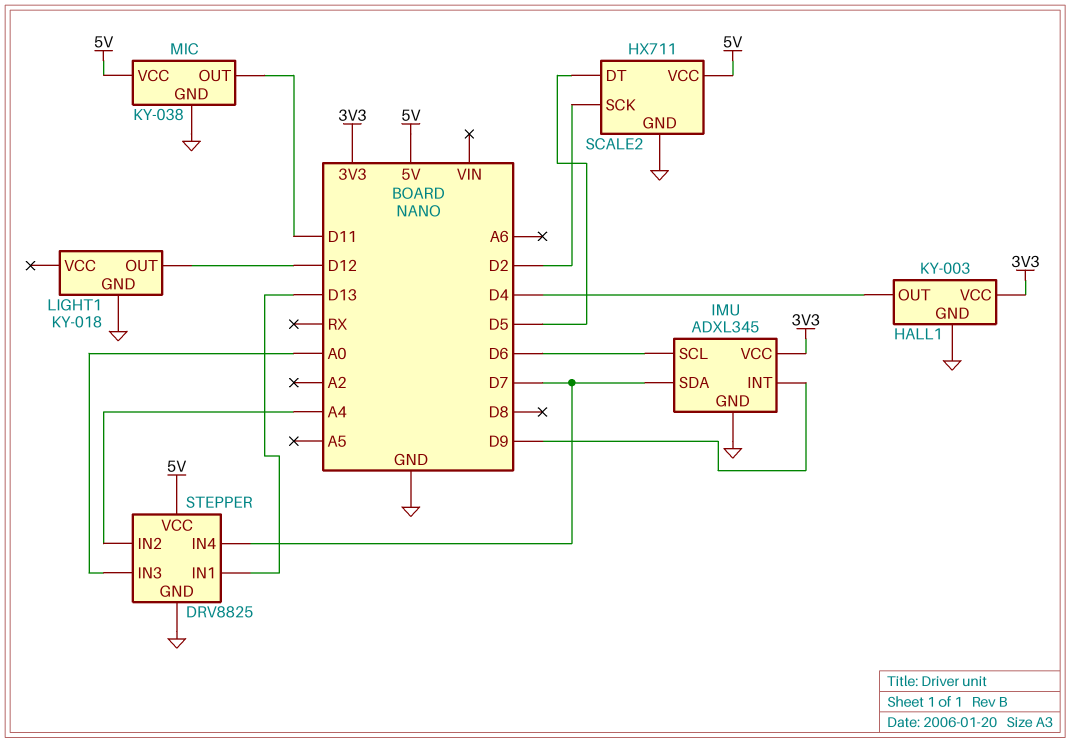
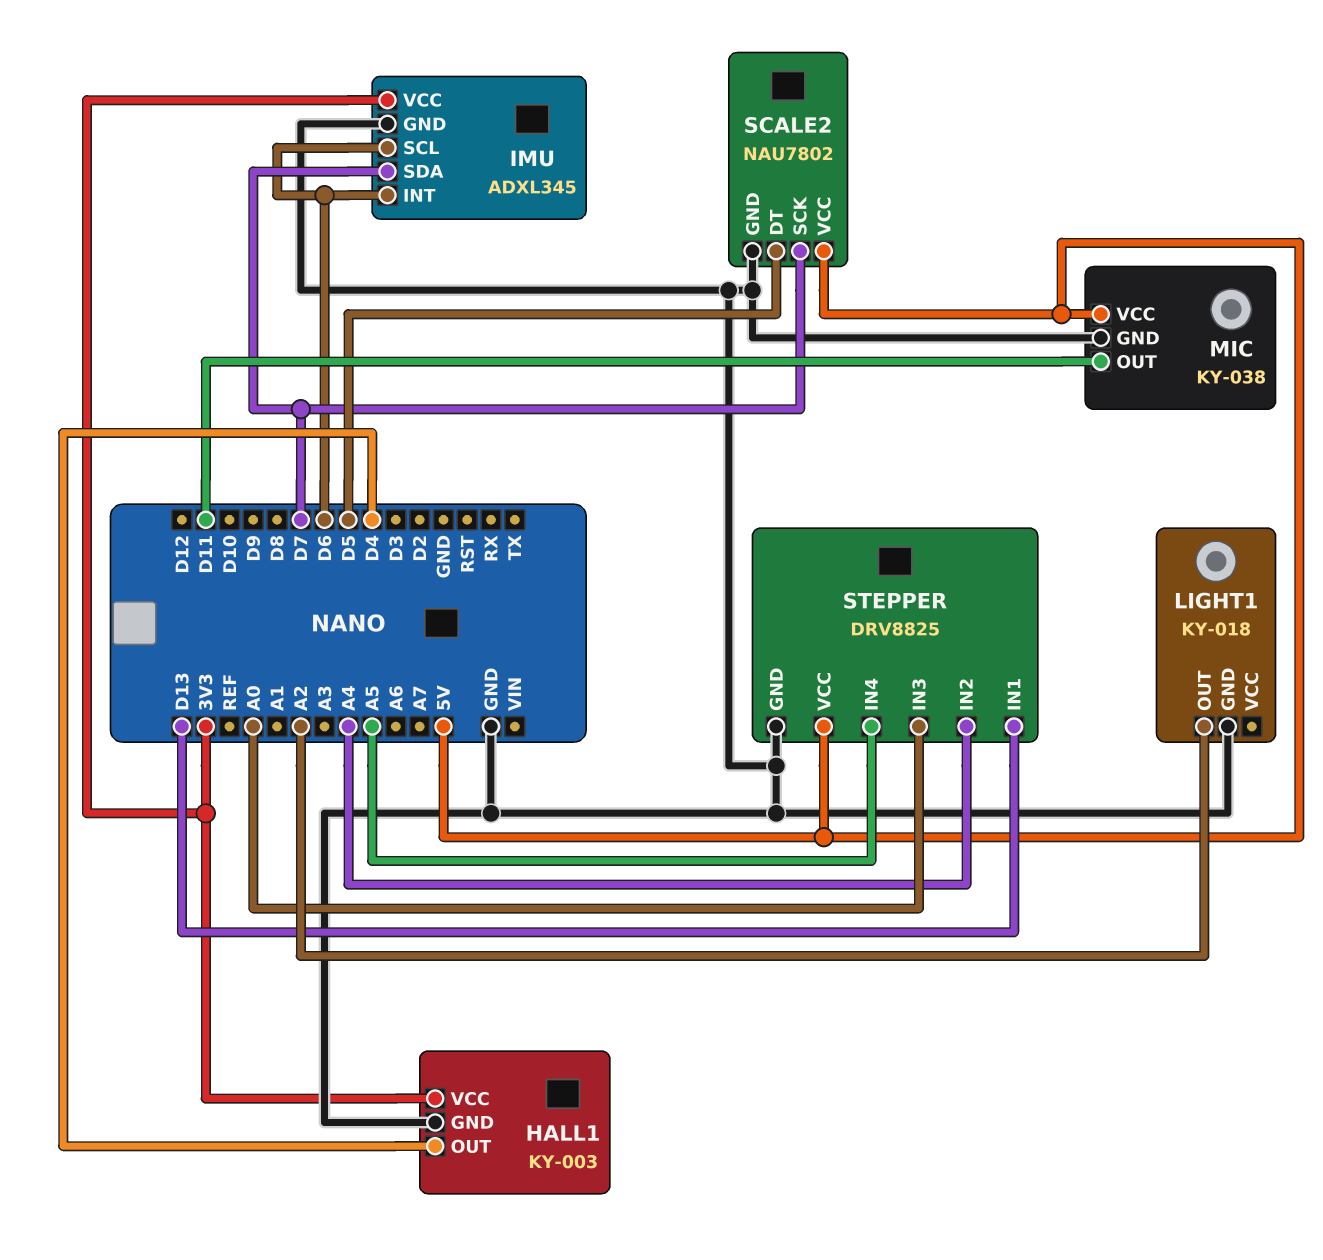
IMU pin INT: D9 -> D6
LIGHT1 pin OUT: D12 -> A2
SCALE2: HX711 -> NAU7802
SCALE2 pin SCK: D2 -> D7
STEPPER pin IN4: D7 -> A5

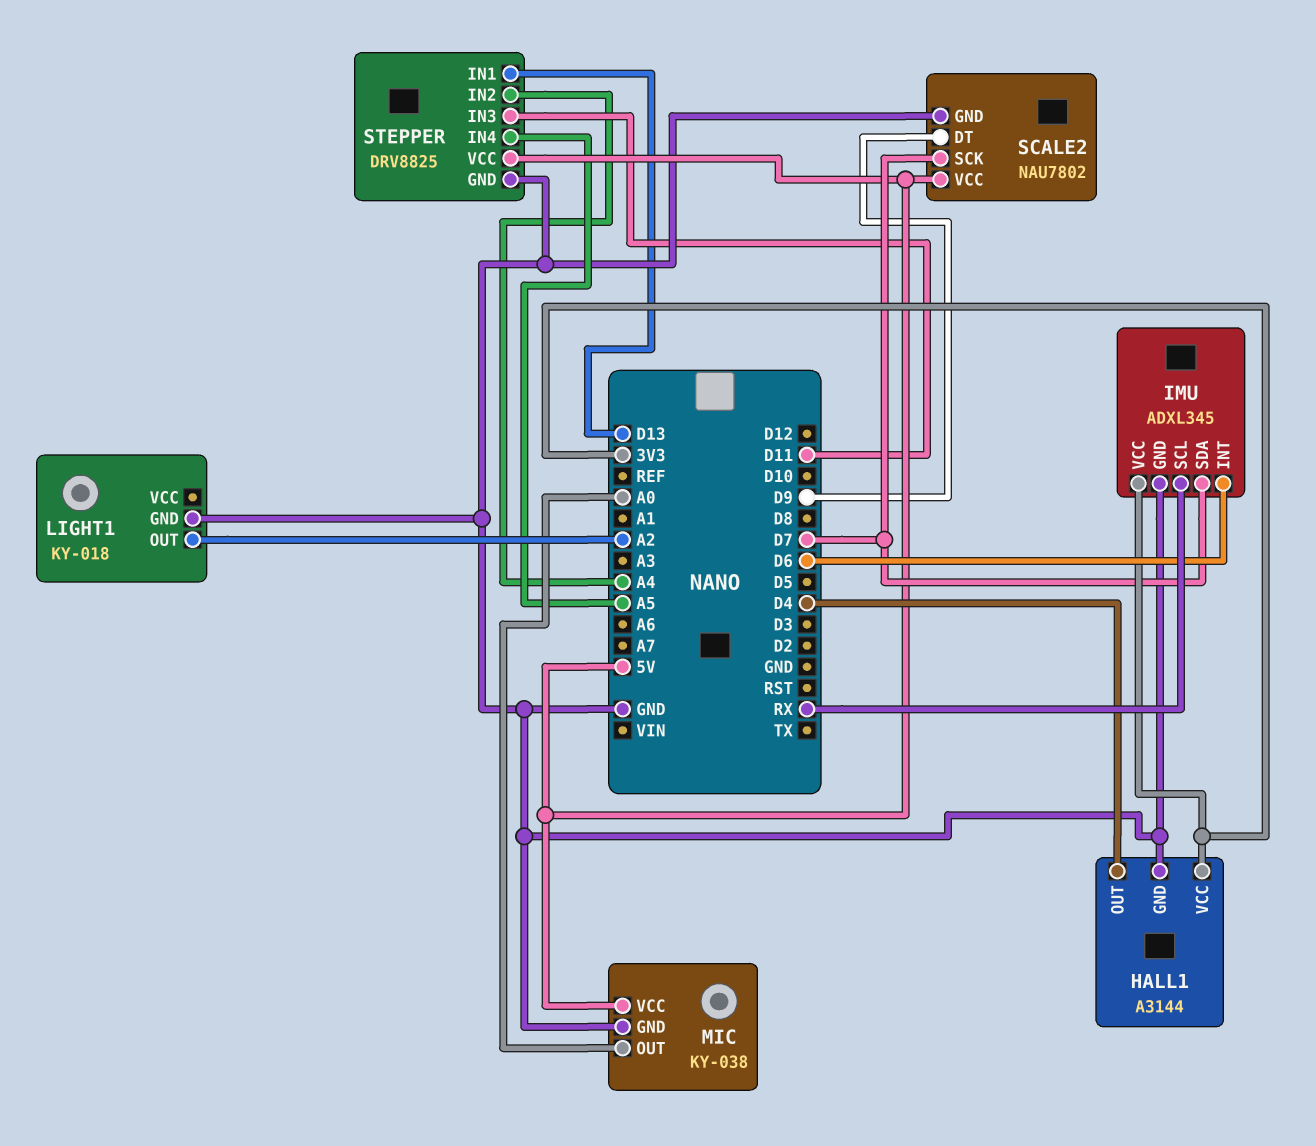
HALL1: KY-003 -> A3144
IMU pin SCL: D6 -> RX
MIC pin OUT: D11 -> A0
SCALE2 pin DT: D5 -> D9
STEPPER pin IN3: A0 -> D11

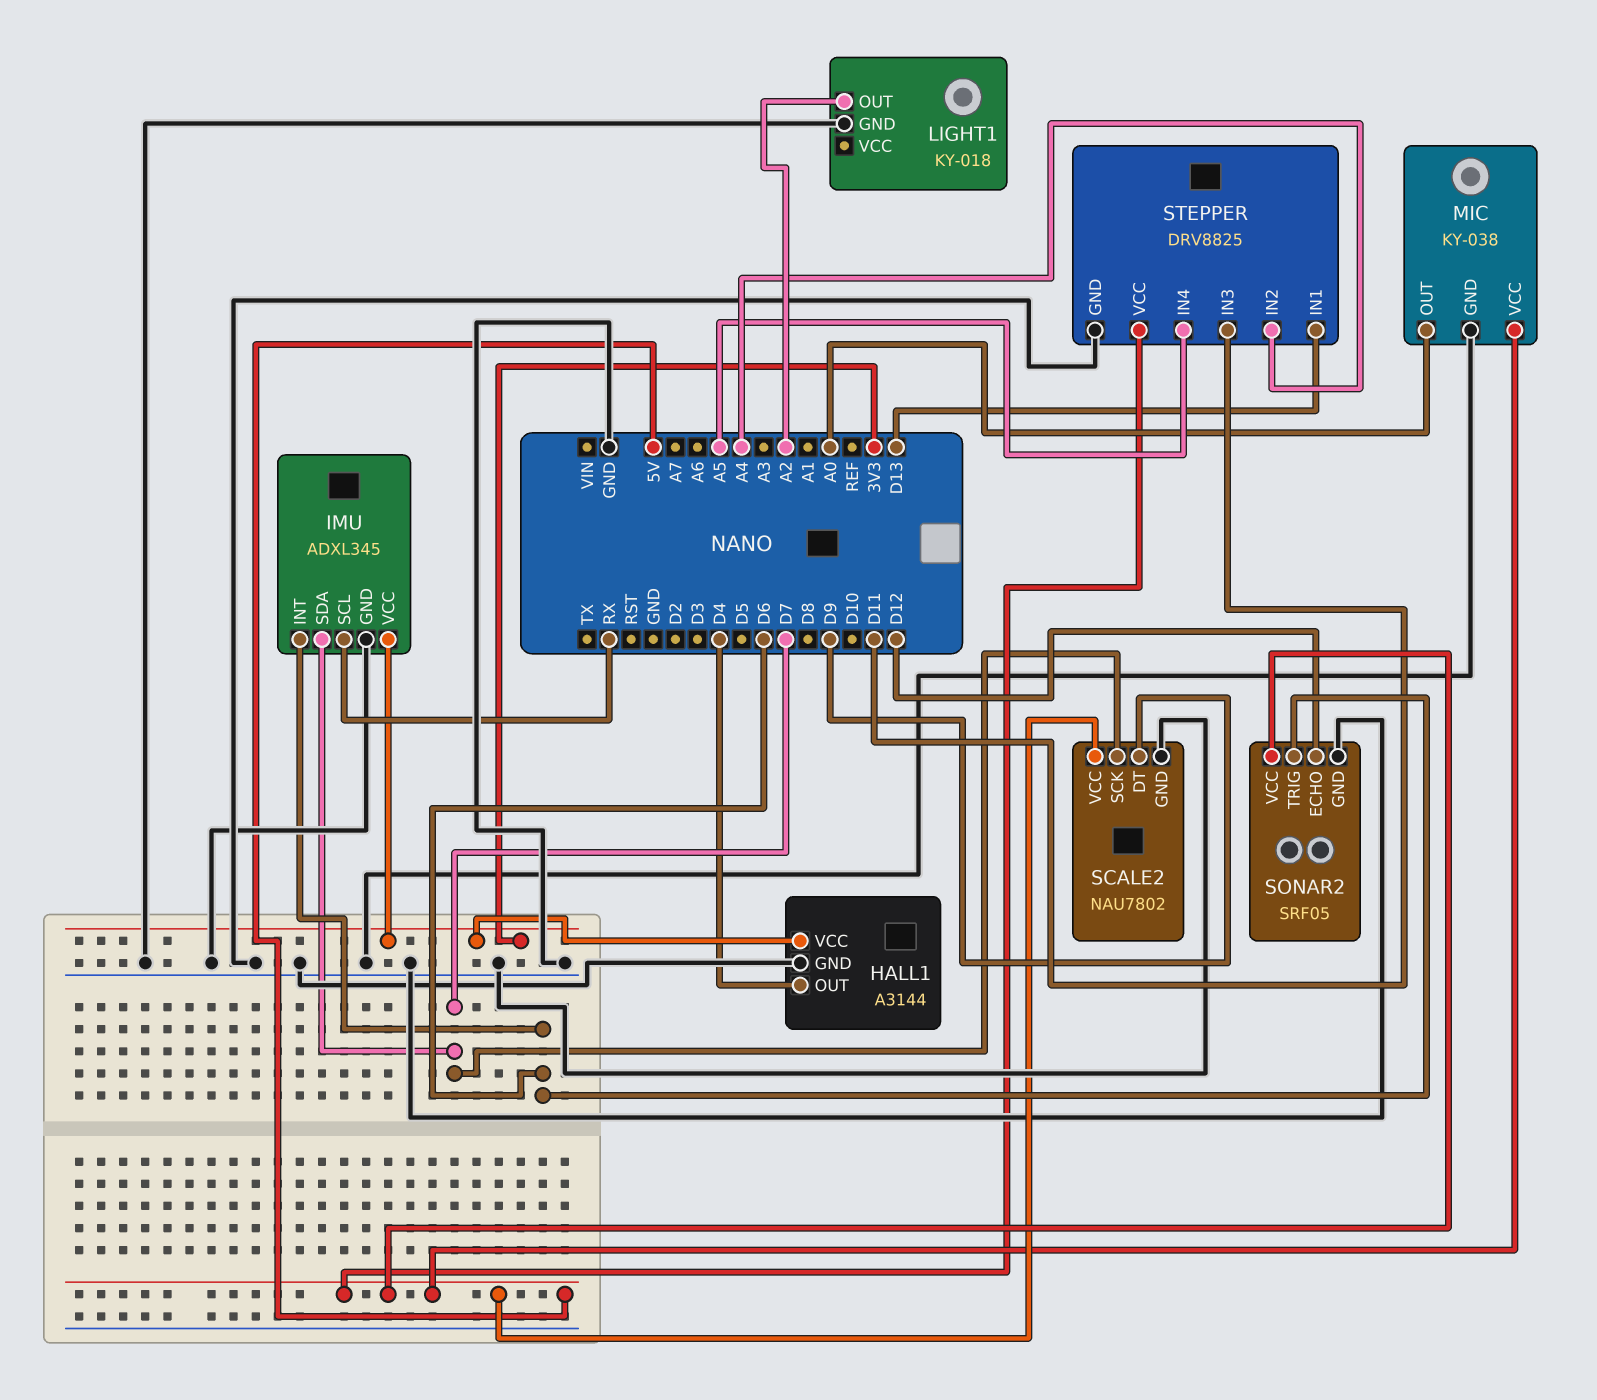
SONAR2: none -> SRF05
SONAR2 pin ECHO: none -> D12
SONAR2 pin GND: none -> GND
SONAR2 pin TRIG: none -> D6
SONAR2 pin VCC: none -> 5V

